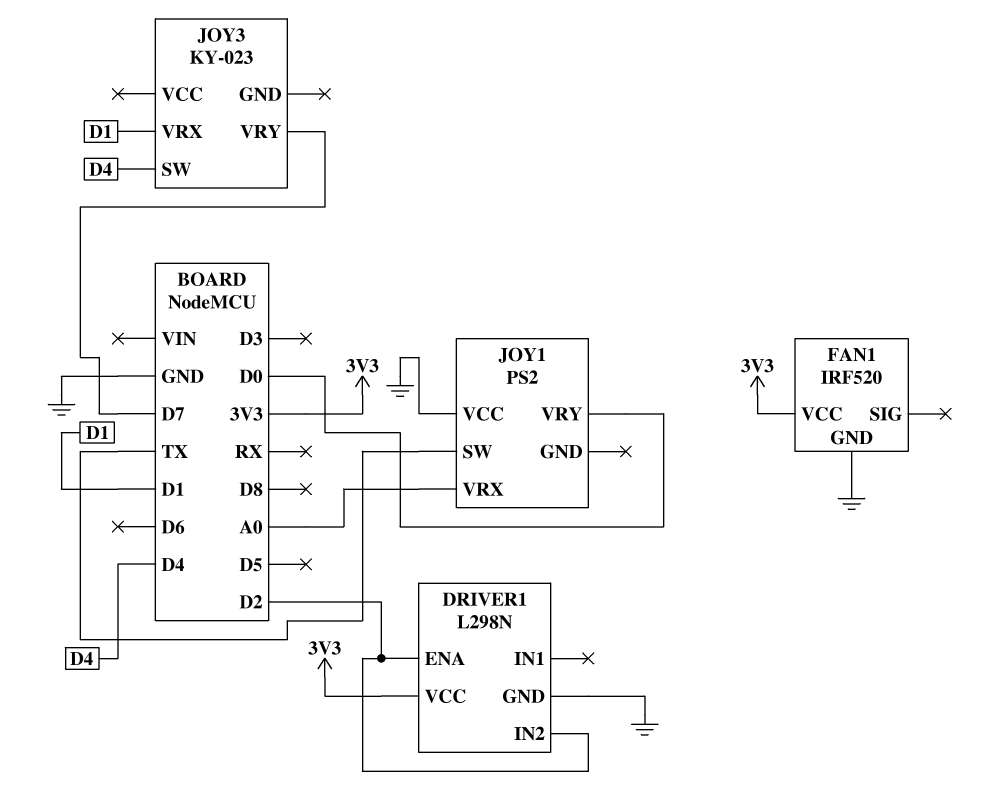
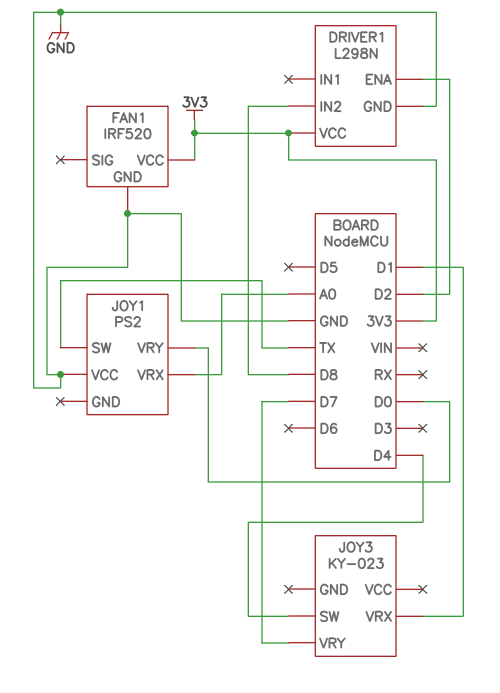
DRIVER1 pin IN2: D2 -> D8

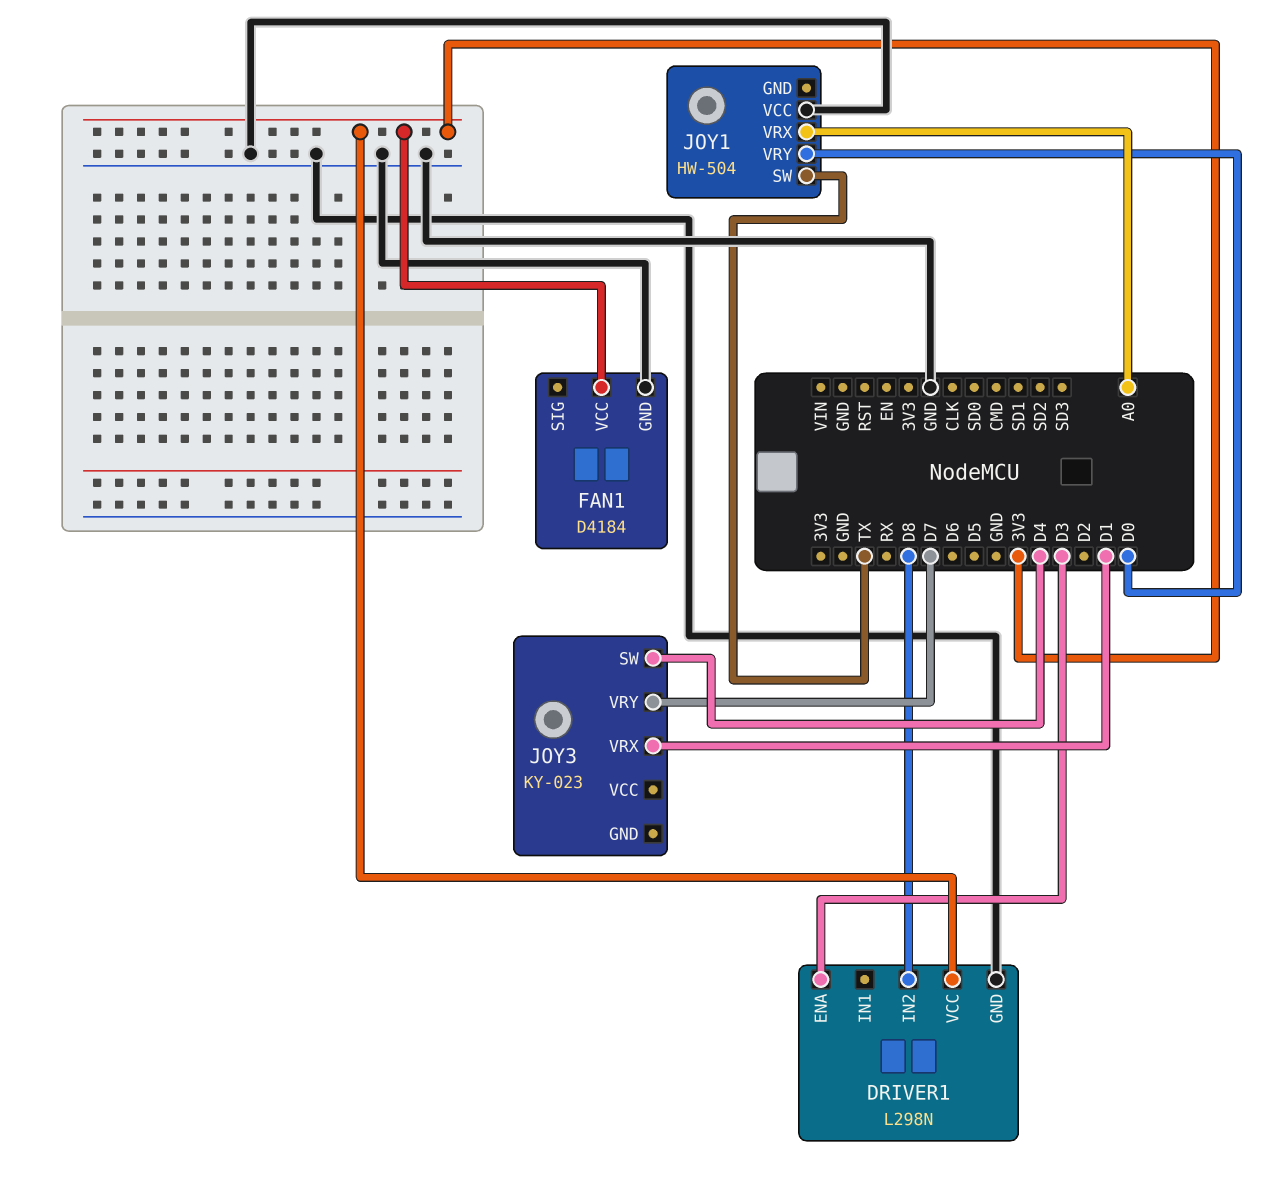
DRIVER1 pin ENA: D2 -> D3
FAN1: IRF520 -> D4184
JOY1: PS2 -> HW-504

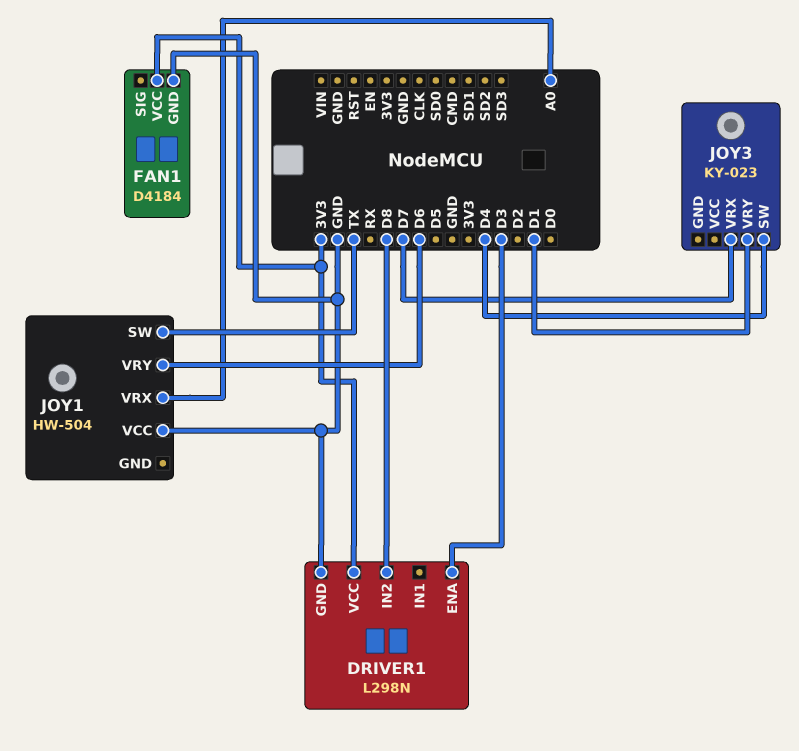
JOY1 pin VRY: D0 -> D6
JOY3 pin VRX: D1 -> D7
JOY3 pin VRY: D7 -> D1

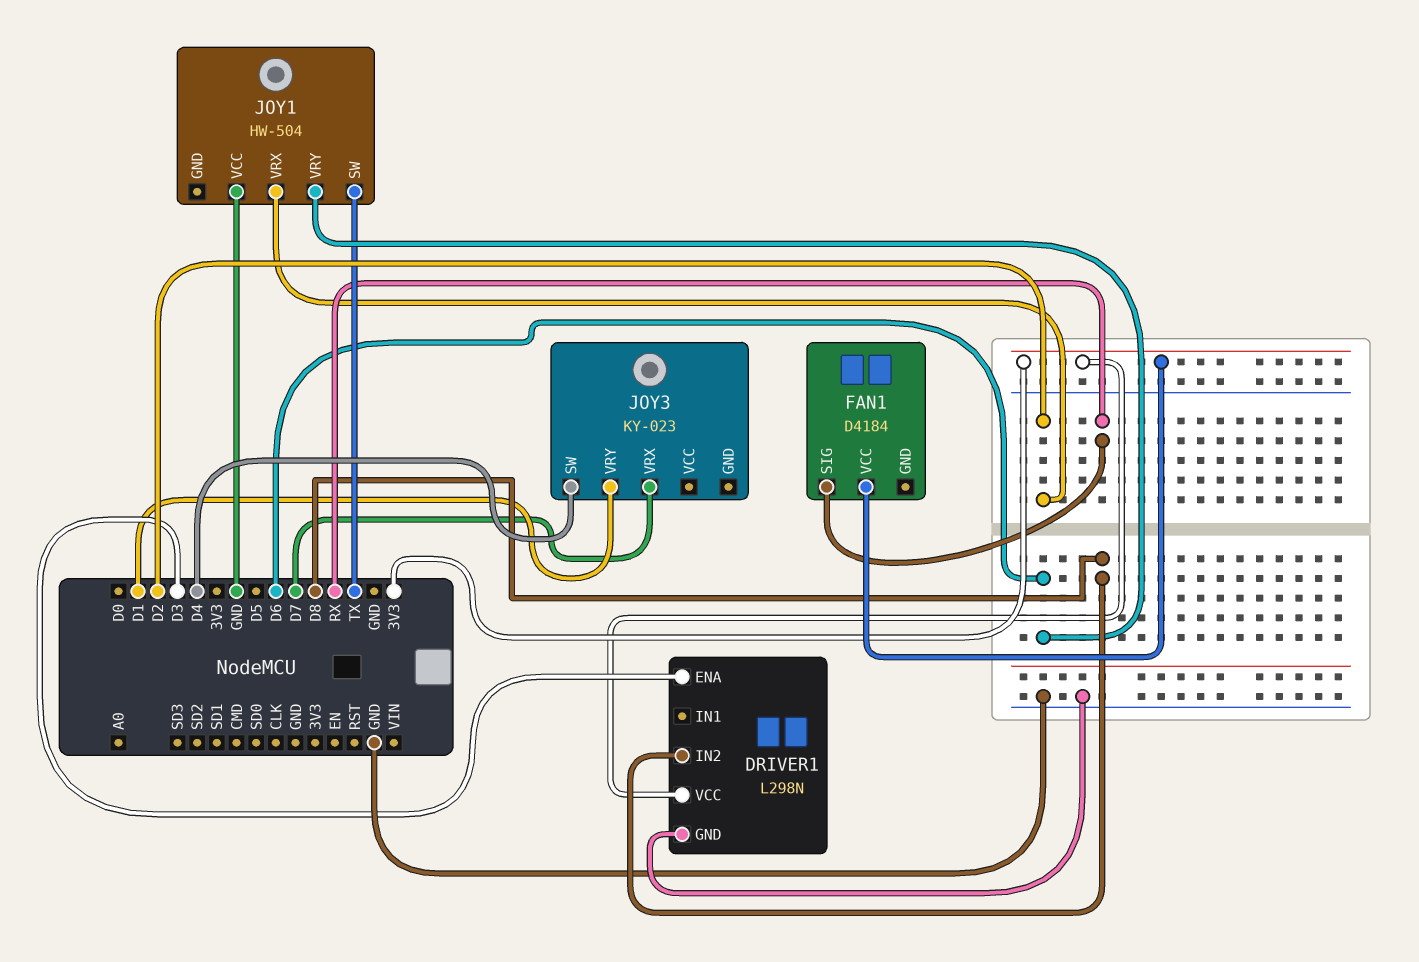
FAN1 pin GND: GND -> none
FAN1 pin SIG: none -> RX
JOY1 pin VRX: A0 -> D2

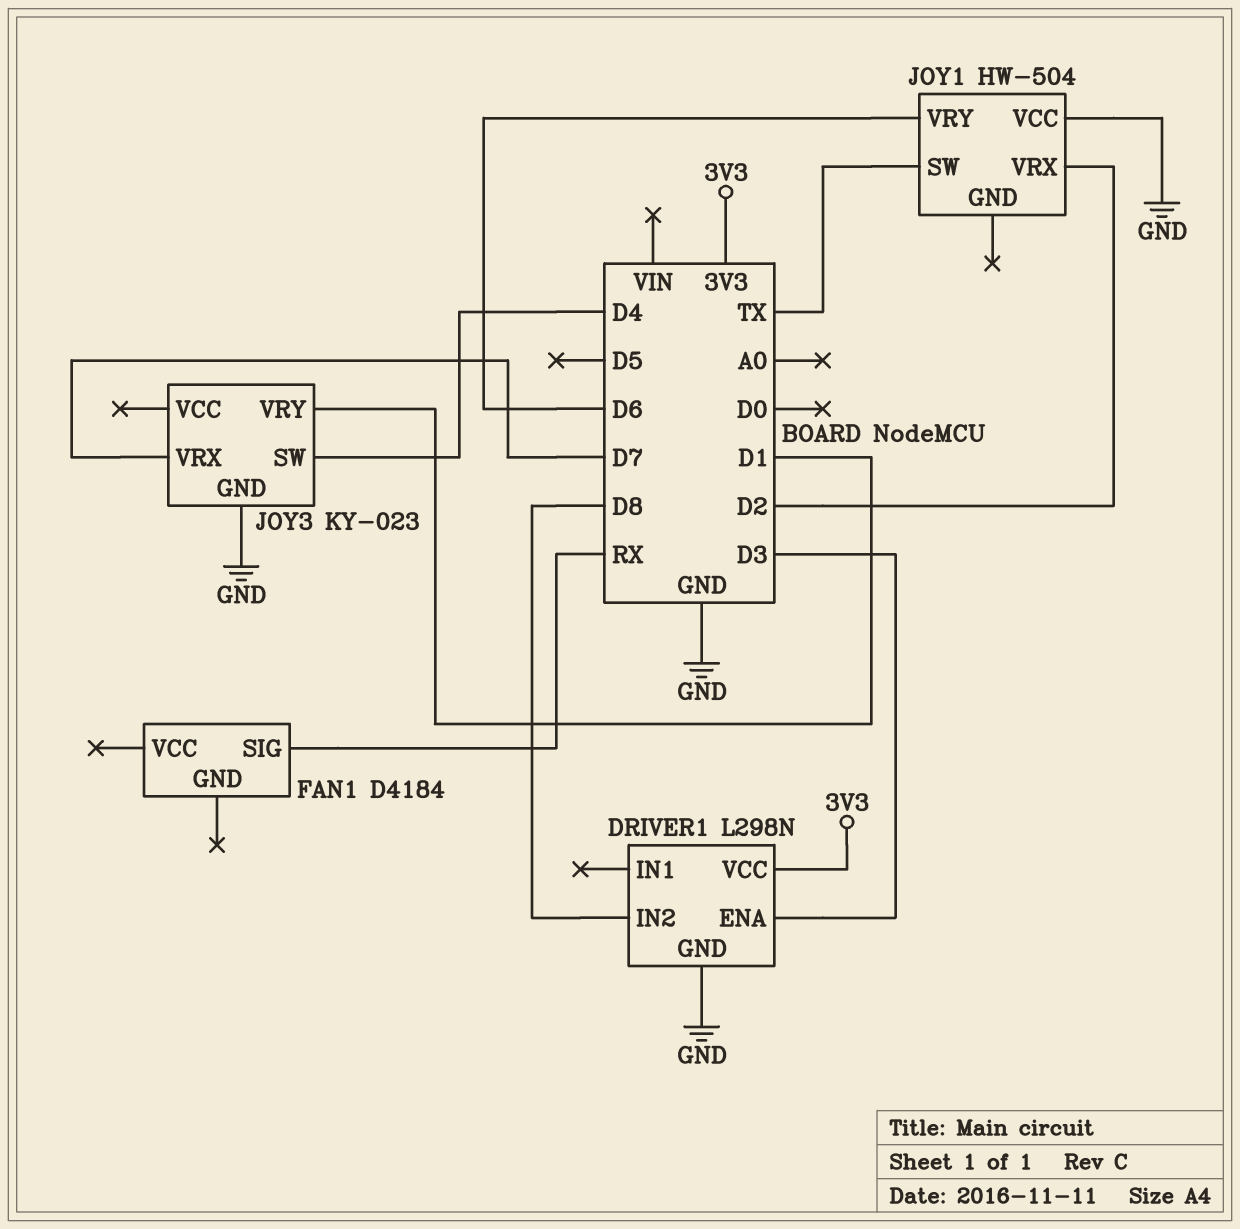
FAN1 pin VCC: 3V3 -> none
JOY3 pin GND: none -> GND

